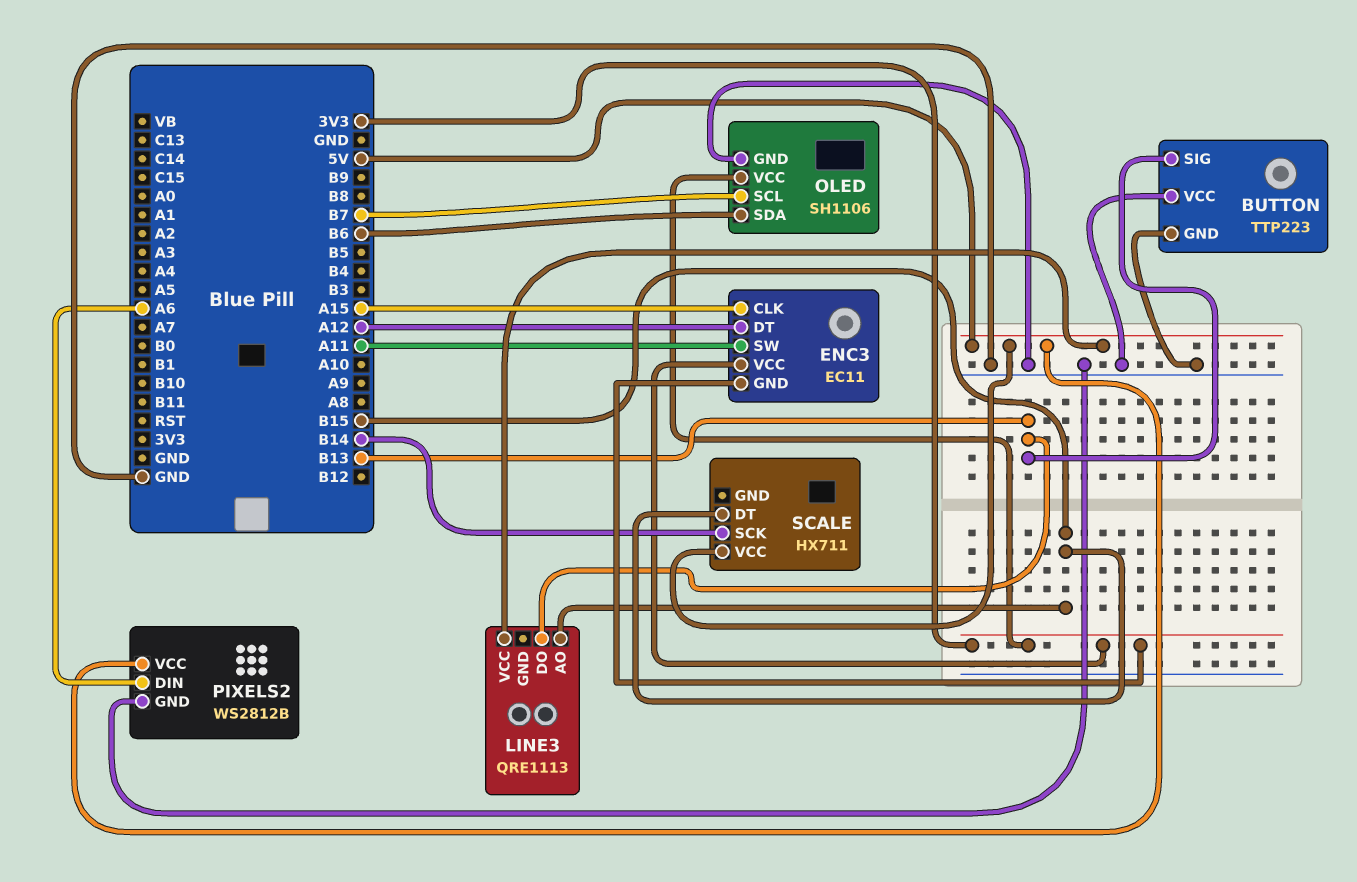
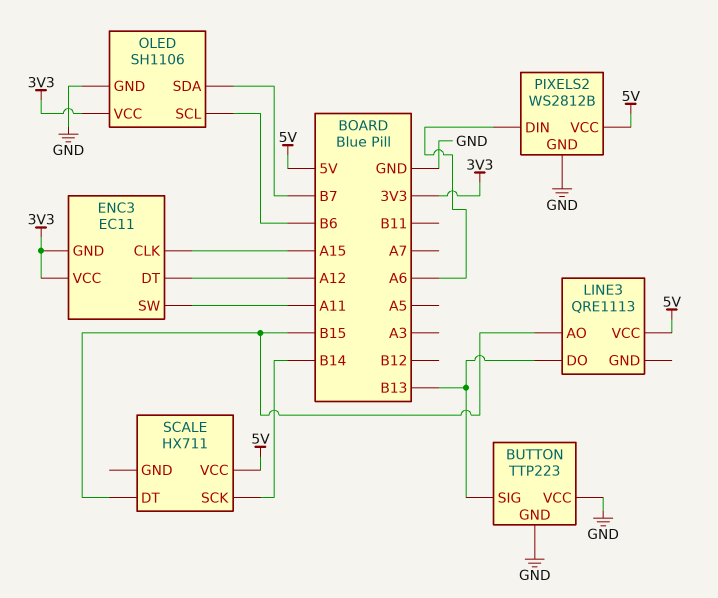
OLED pin SCL: B7 -> B6
OLED pin SDA: B6 -> B7

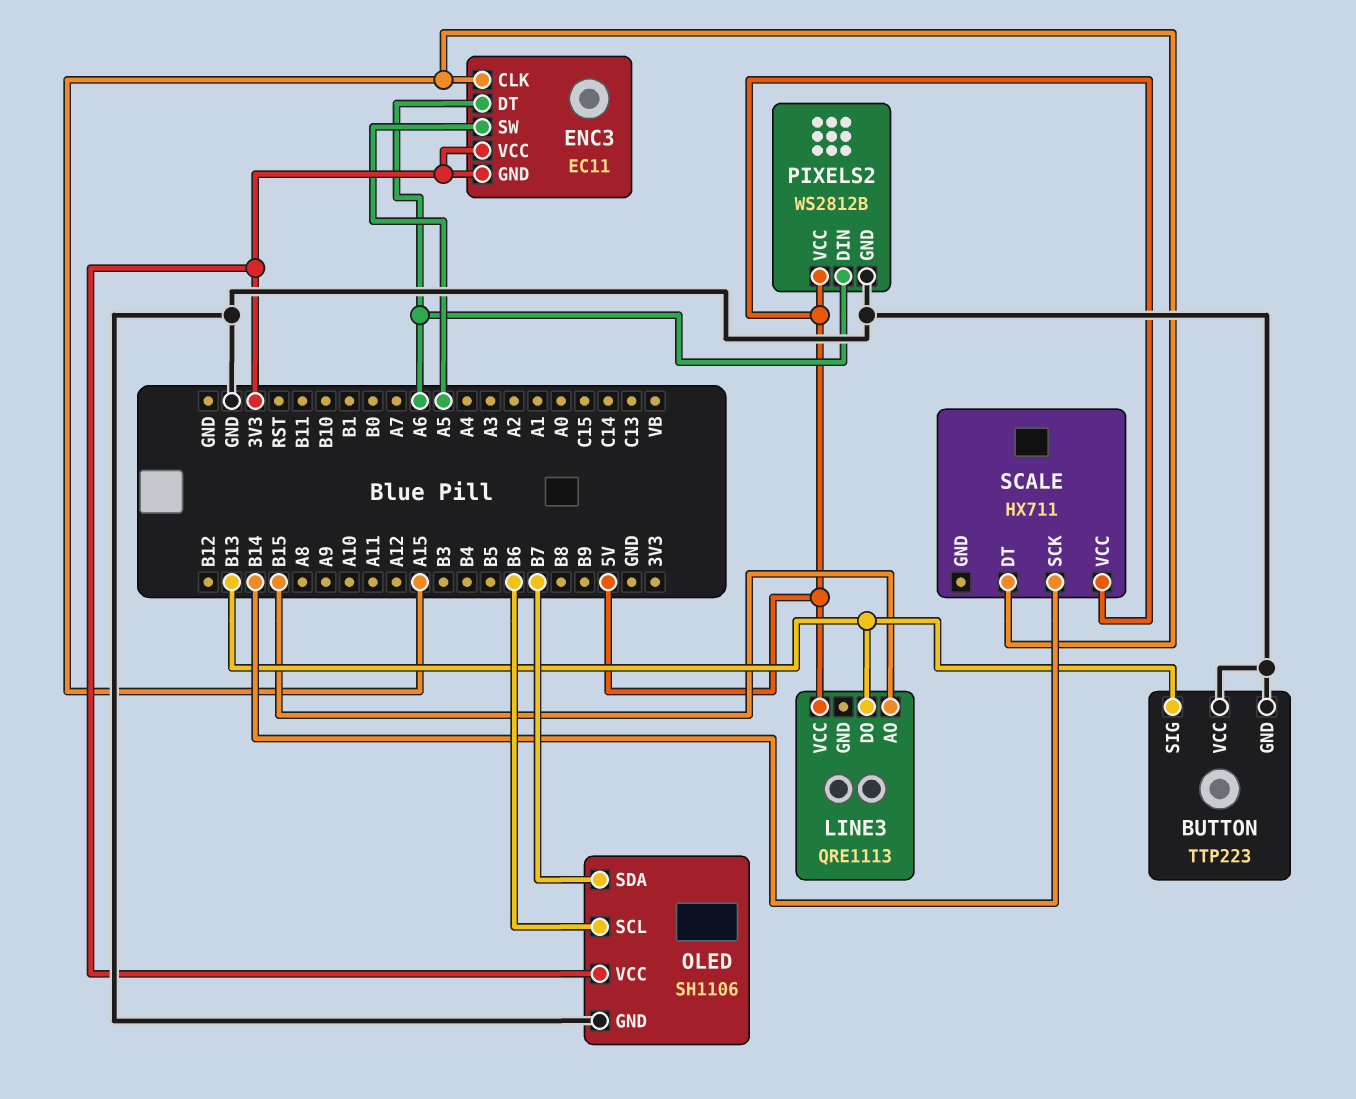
ENC3 pin DT: A12 -> A6
ENC3 pin SW: A11 -> A5
SCALE pin DT: B15 -> A15

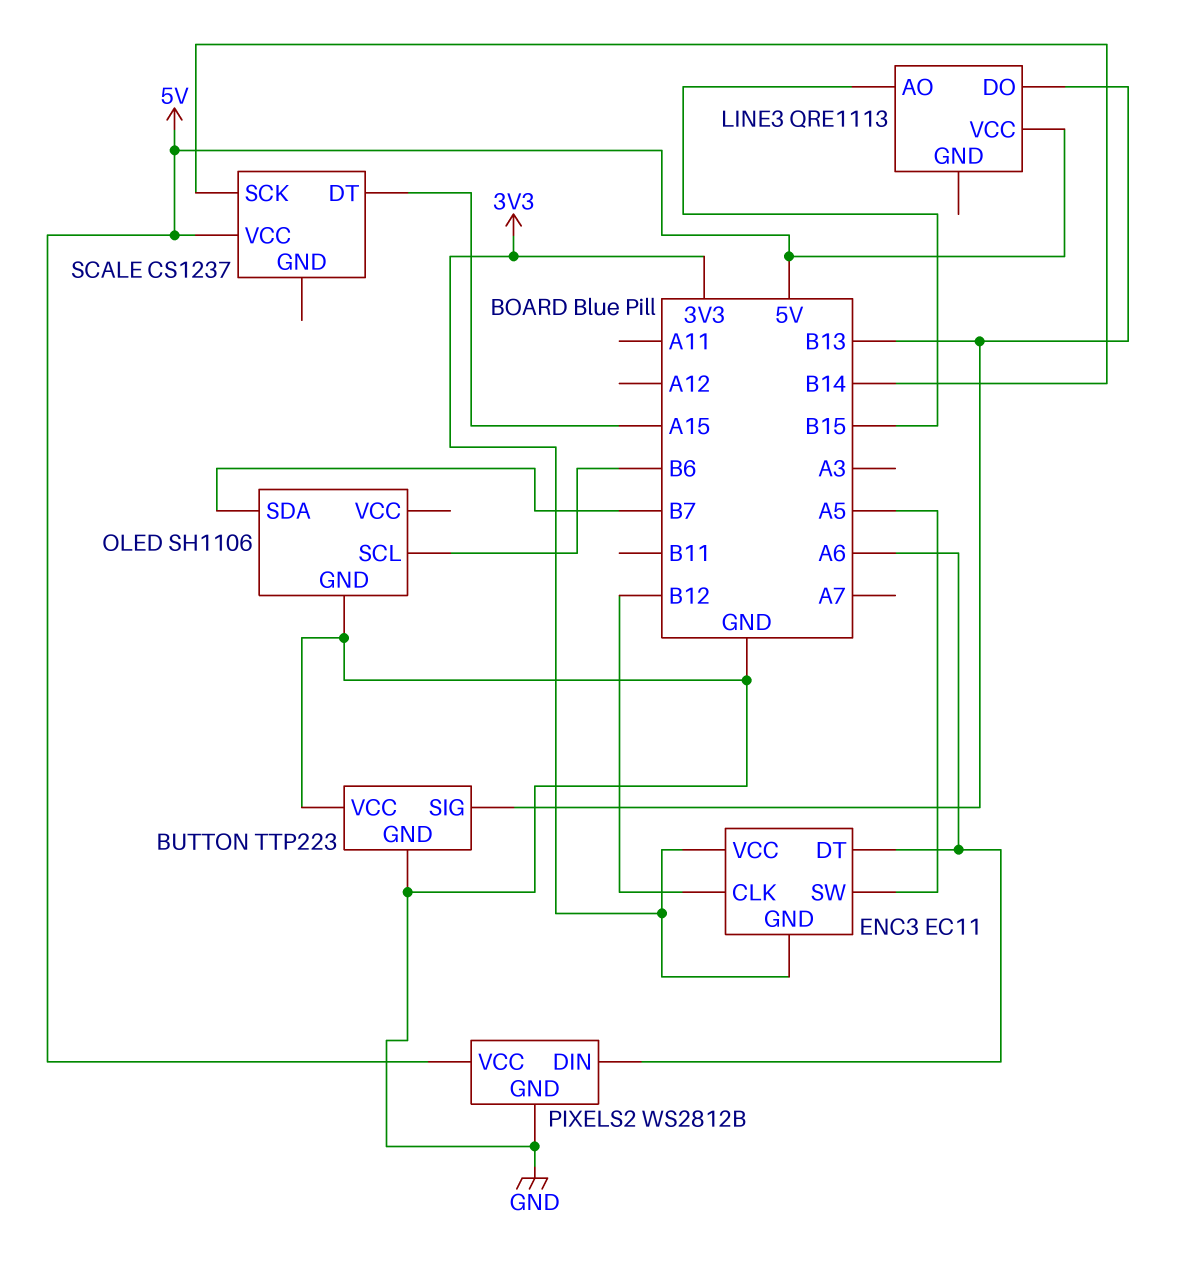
ENC3 pin CLK: A15 -> B12
OLED pin VCC: 3V3 -> none
SCALE: HX711 -> CS1237

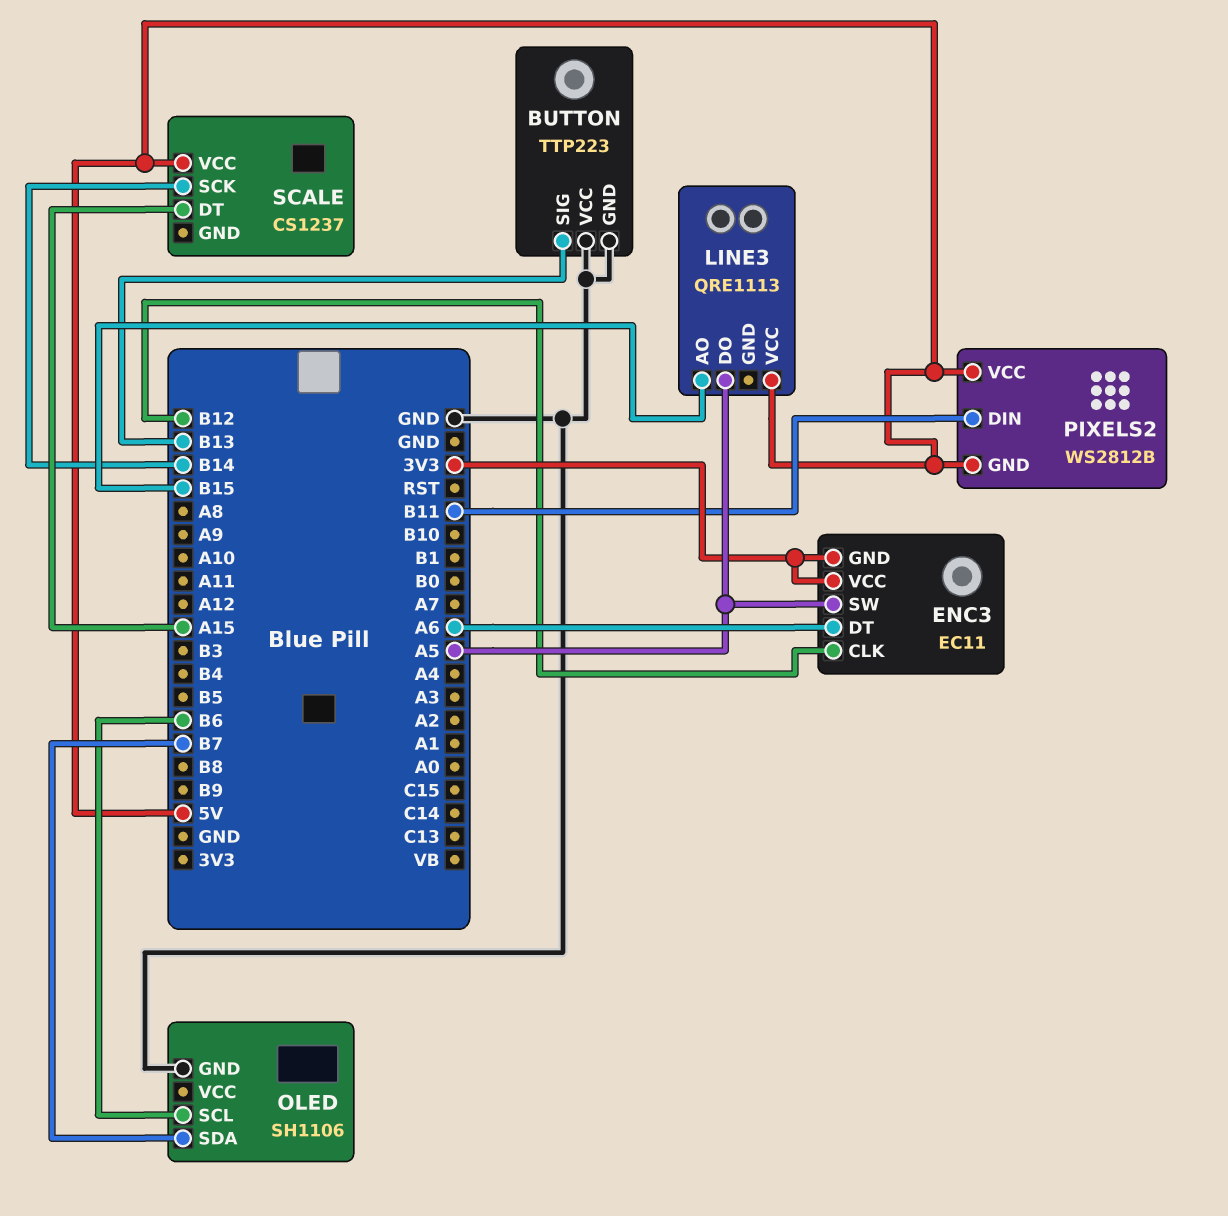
LINE3 pin DO: B13 -> A5
PIXELS2 pin DIN: A6 -> B11
PIXELS2 pin GND: GND -> 5V

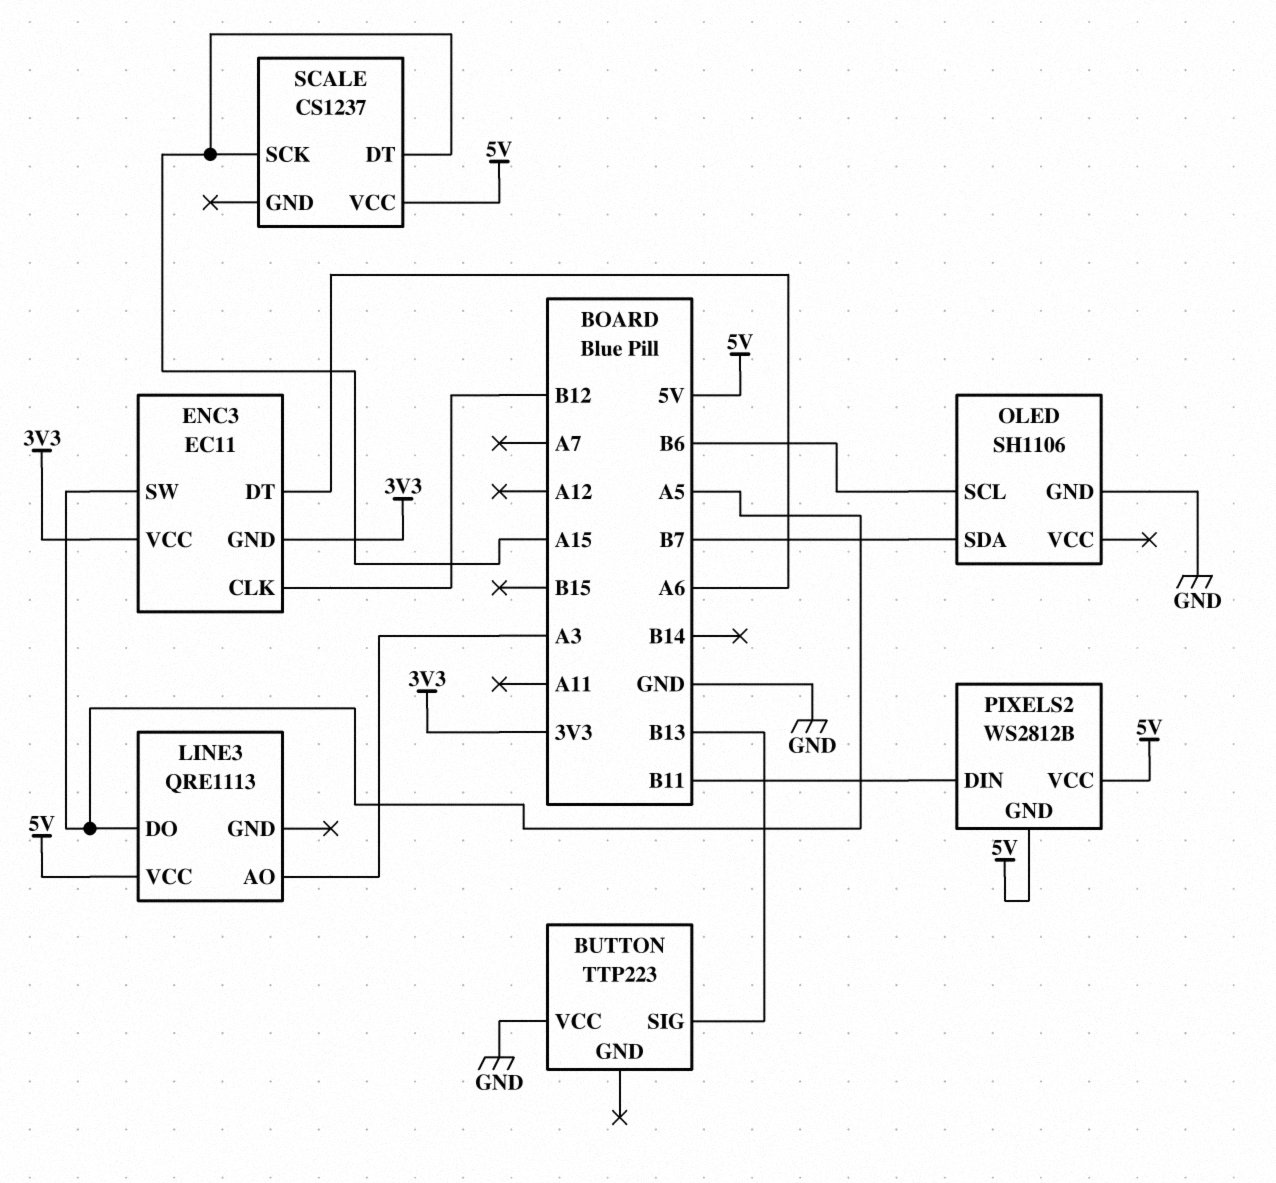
BUTTON pin GND: GND -> none
LINE3 pin AO: B15 -> A3
SCALE pin SCK: B14 -> A15

